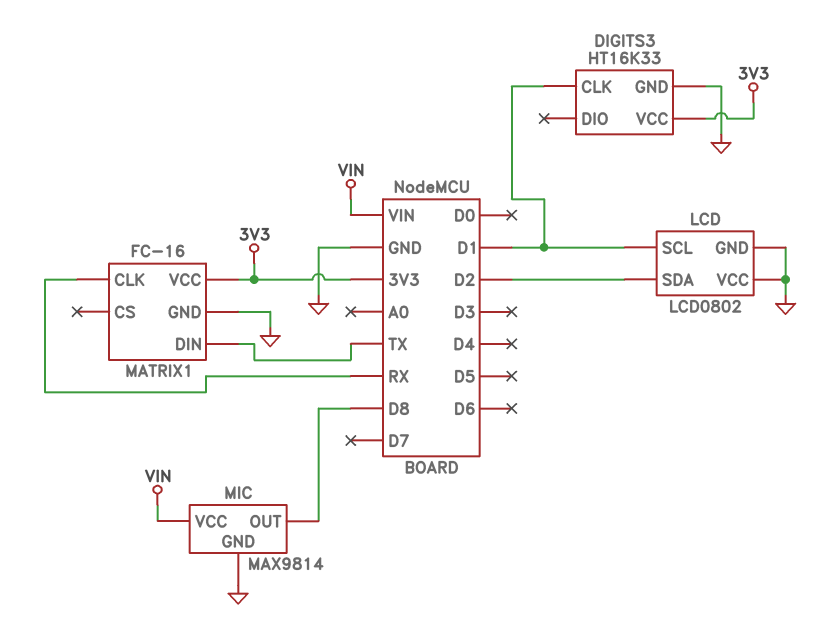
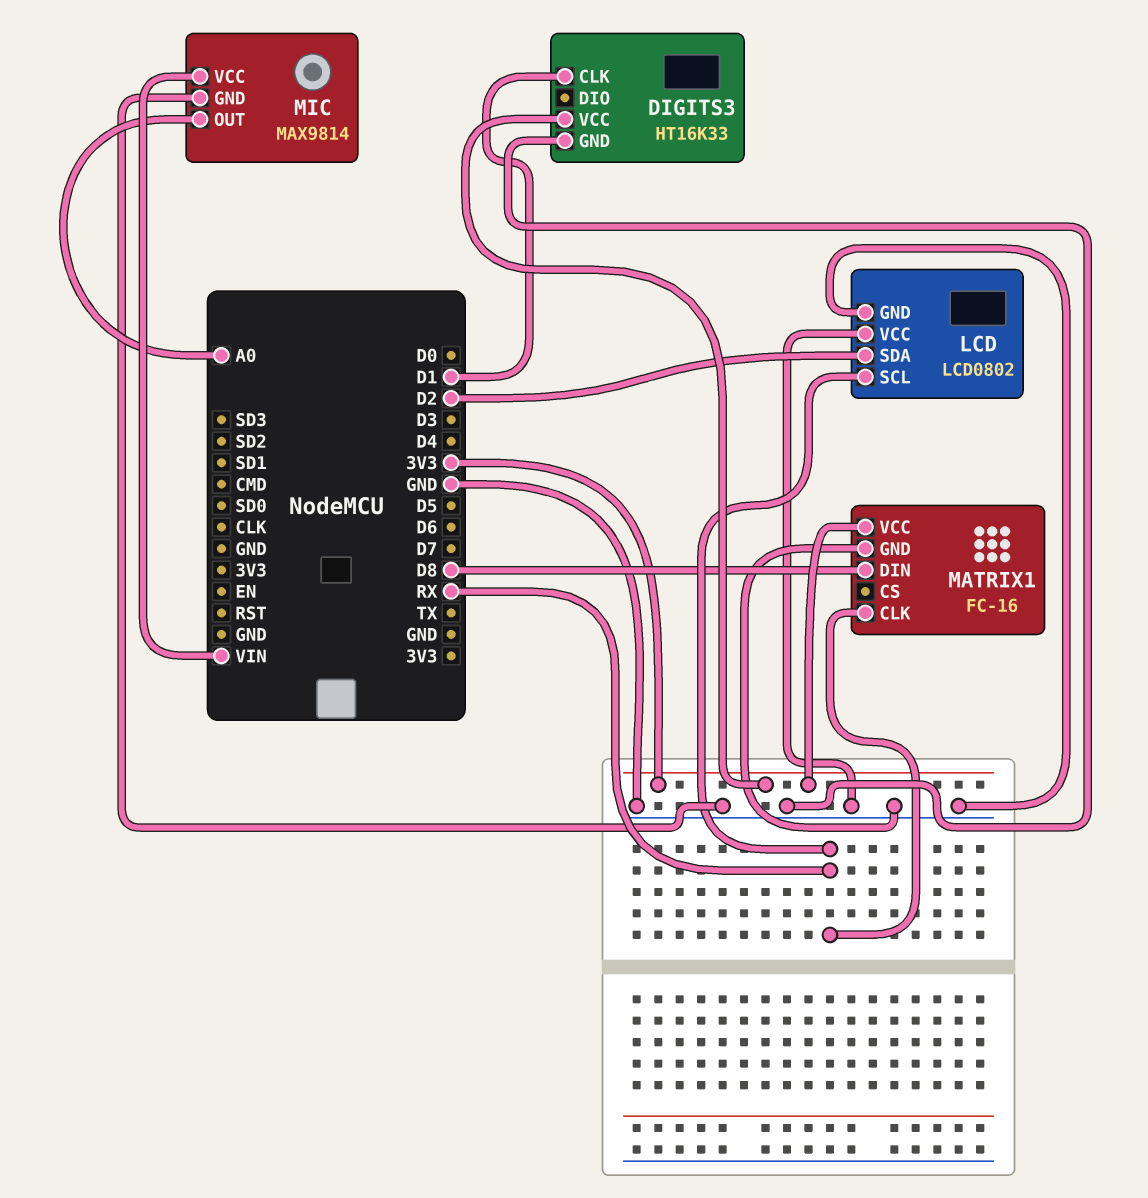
LCD pin SCL: D1 -> RX
MATRIX1 pin DIN: TX -> D8
MIC pin OUT: D8 -> A0

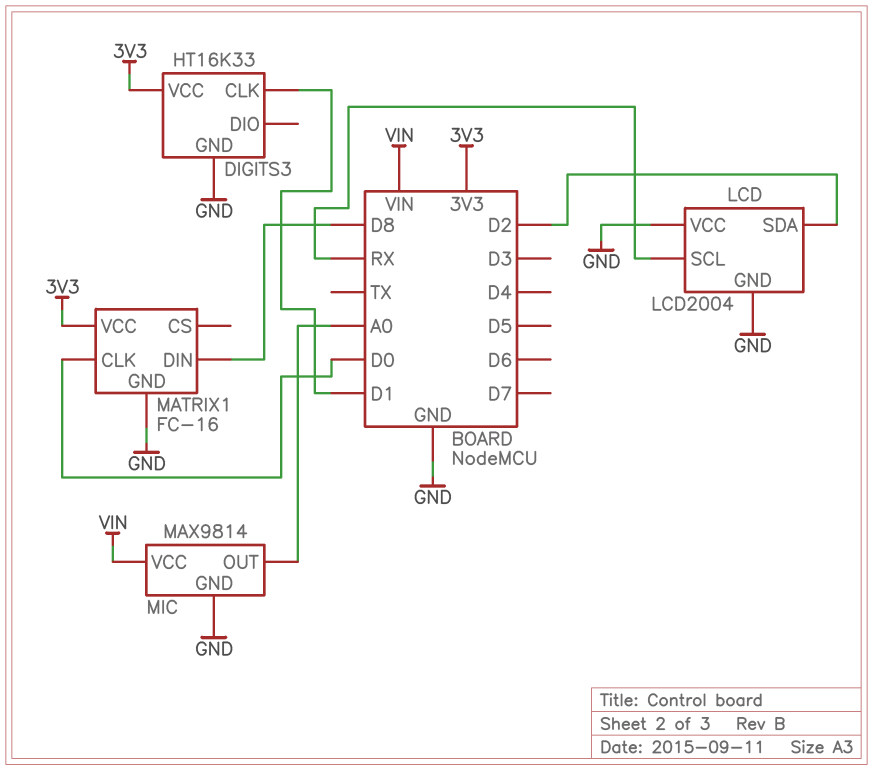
LCD: LCD0802 -> LCD2004
MATRIX1 pin CLK: RX -> D0

